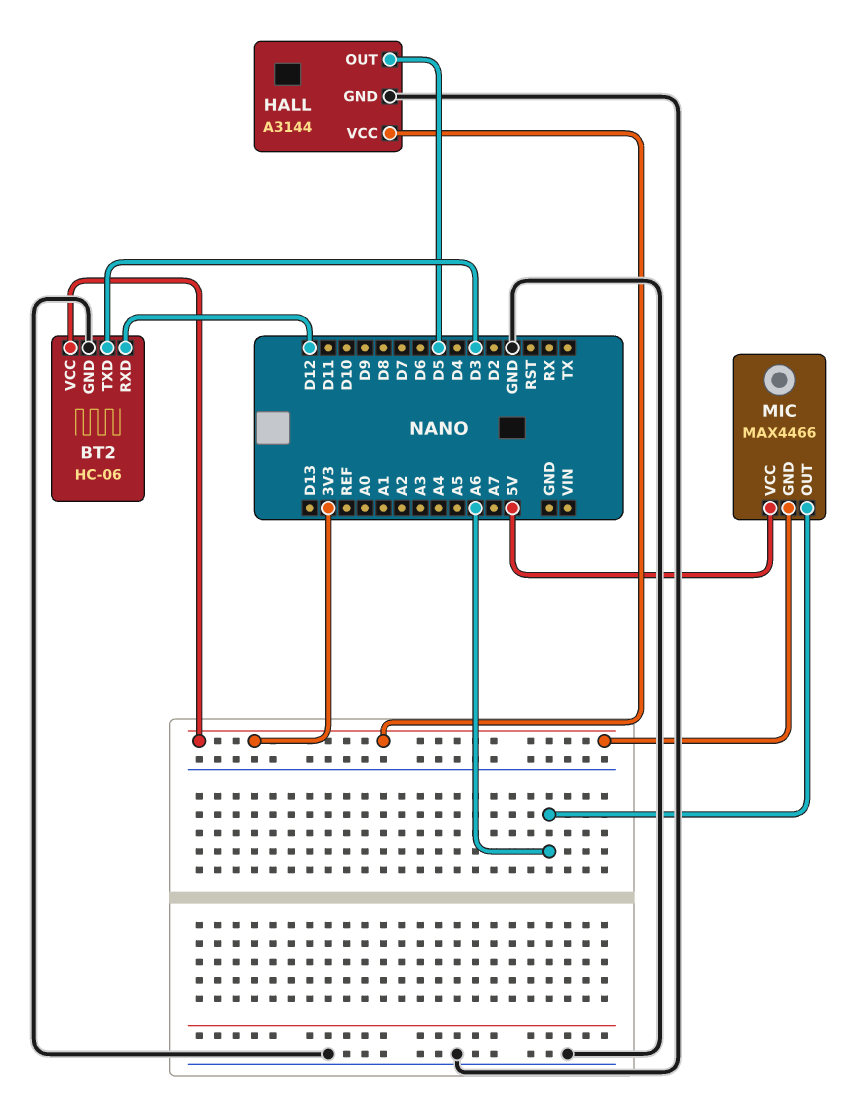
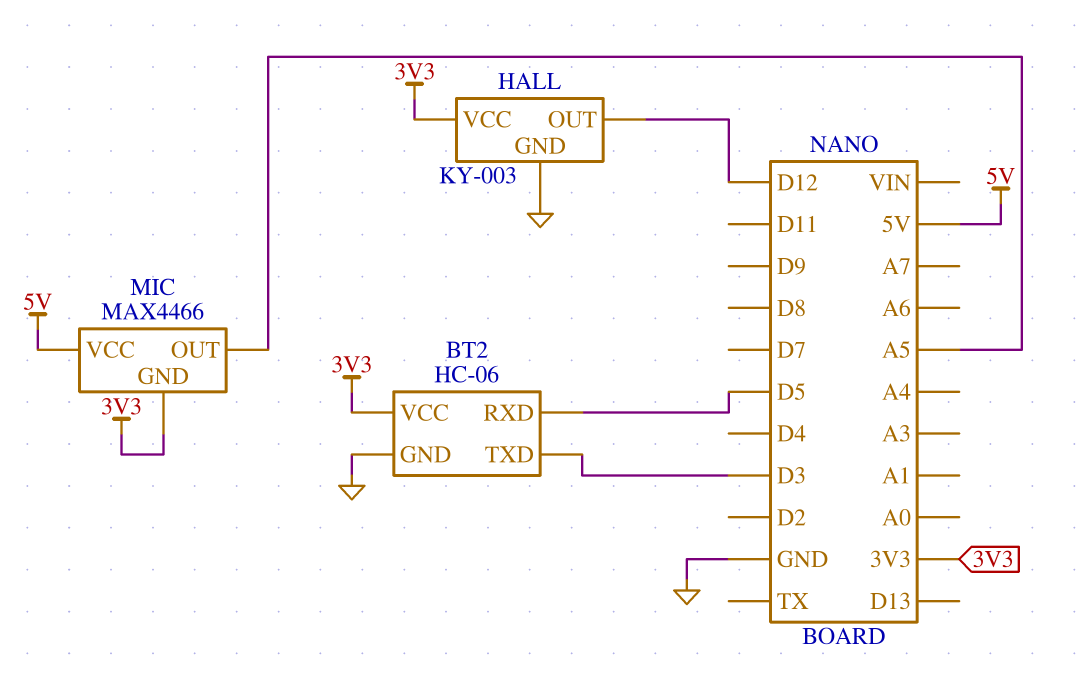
BT2 pin RXD: D12 -> D5
HALL: A3144 -> KY-003
HALL pin OUT: D5 -> D12
MIC pin OUT: A6 -> A5

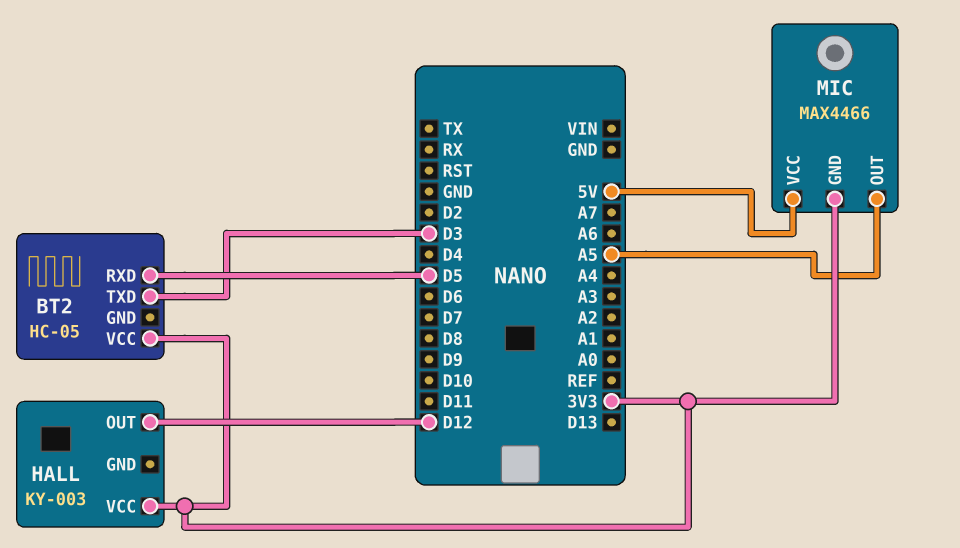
BT2: HC-06 -> HC-05
BT2 pin GND: GND -> none
HALL pin GND: GND -> none

